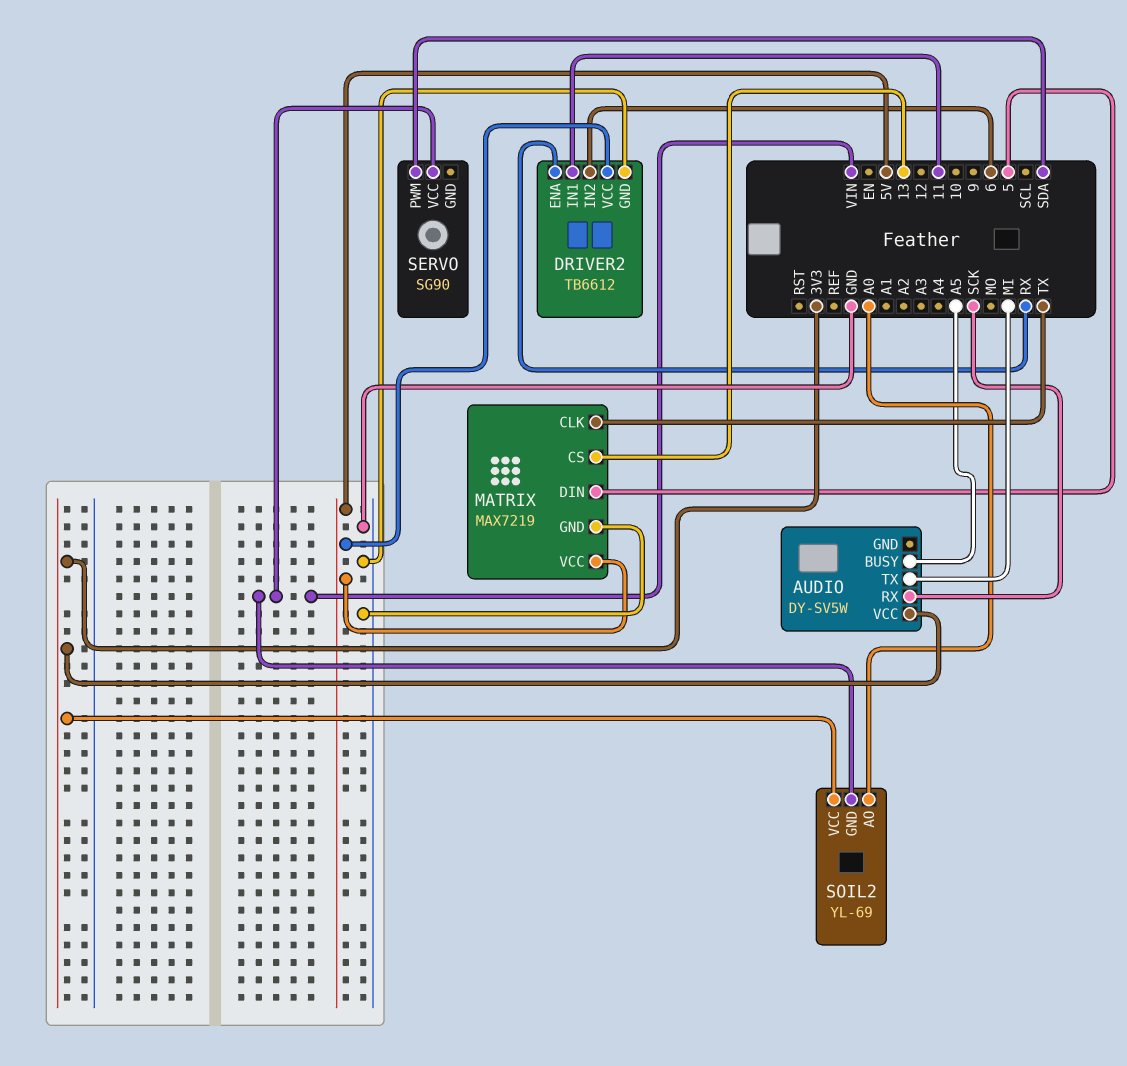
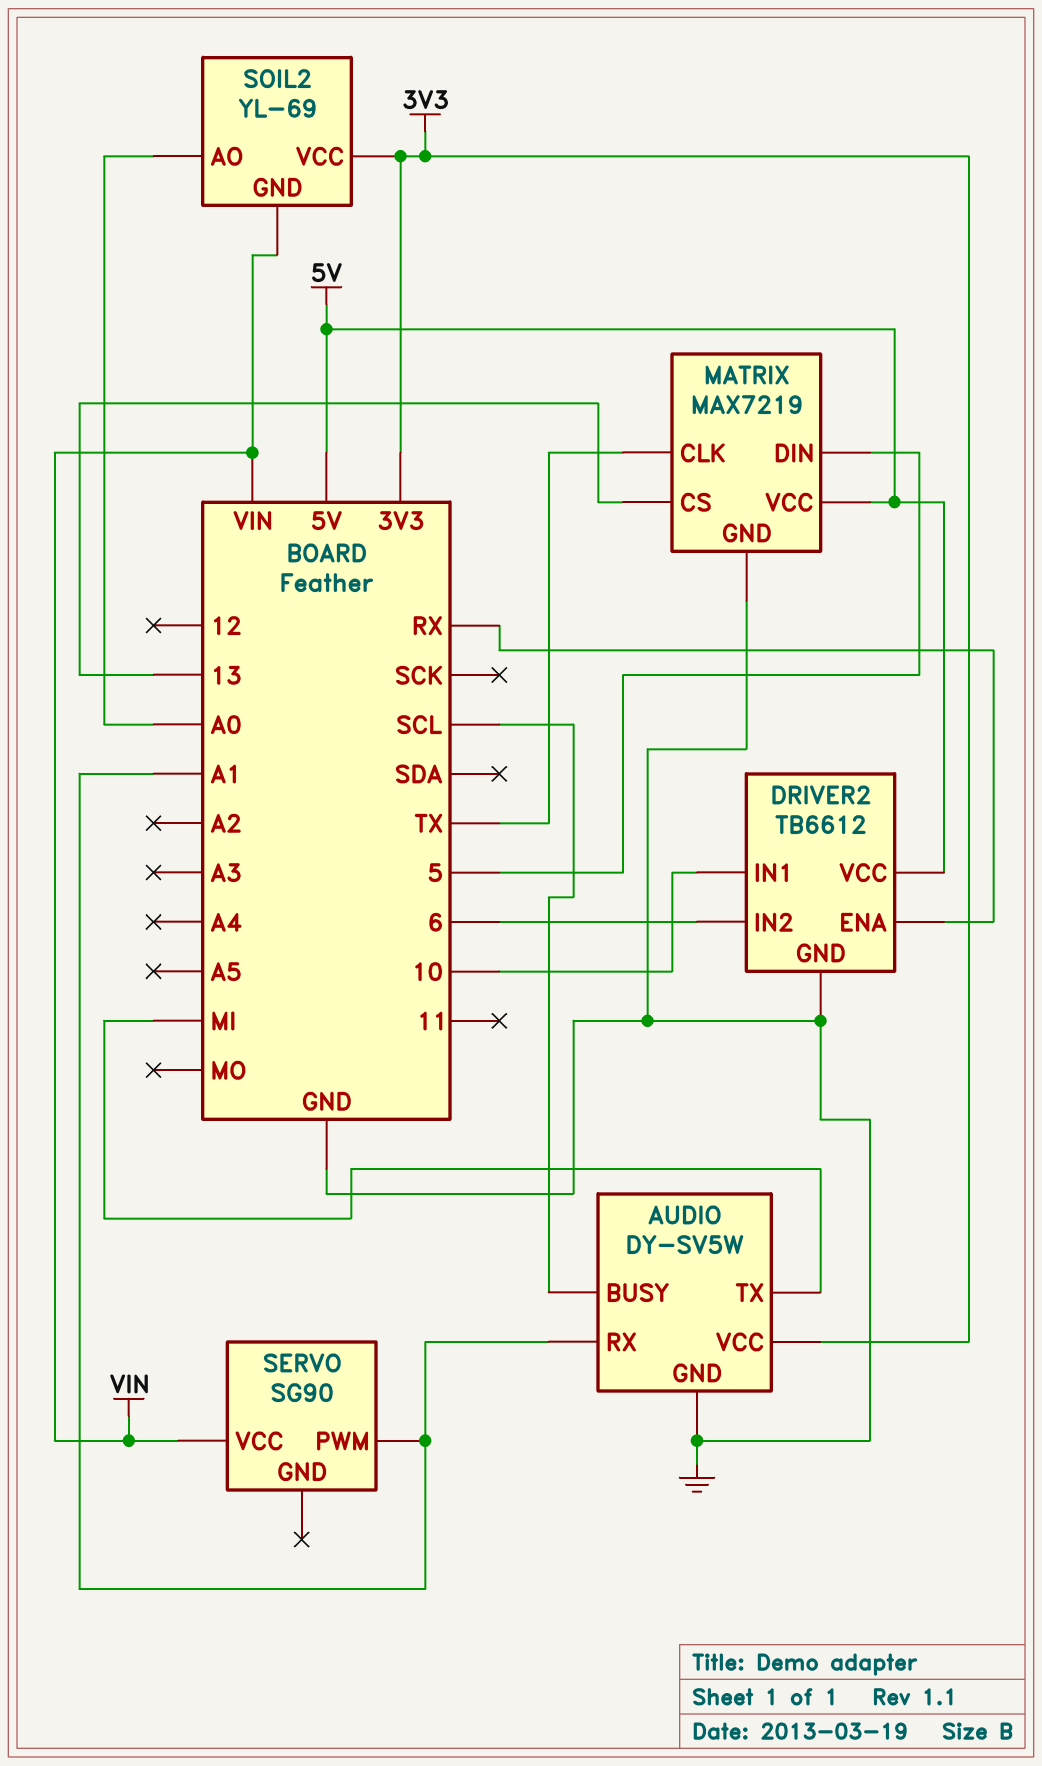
AUDIO pin BUSY: A5 -> SCL
AUDIO pin GND: none -> GND
AUDIO pin RX: SCK -> A1
DRIVER2 pin IN1: 11 -> 10
SERVO pin PWM: SDA -> A1

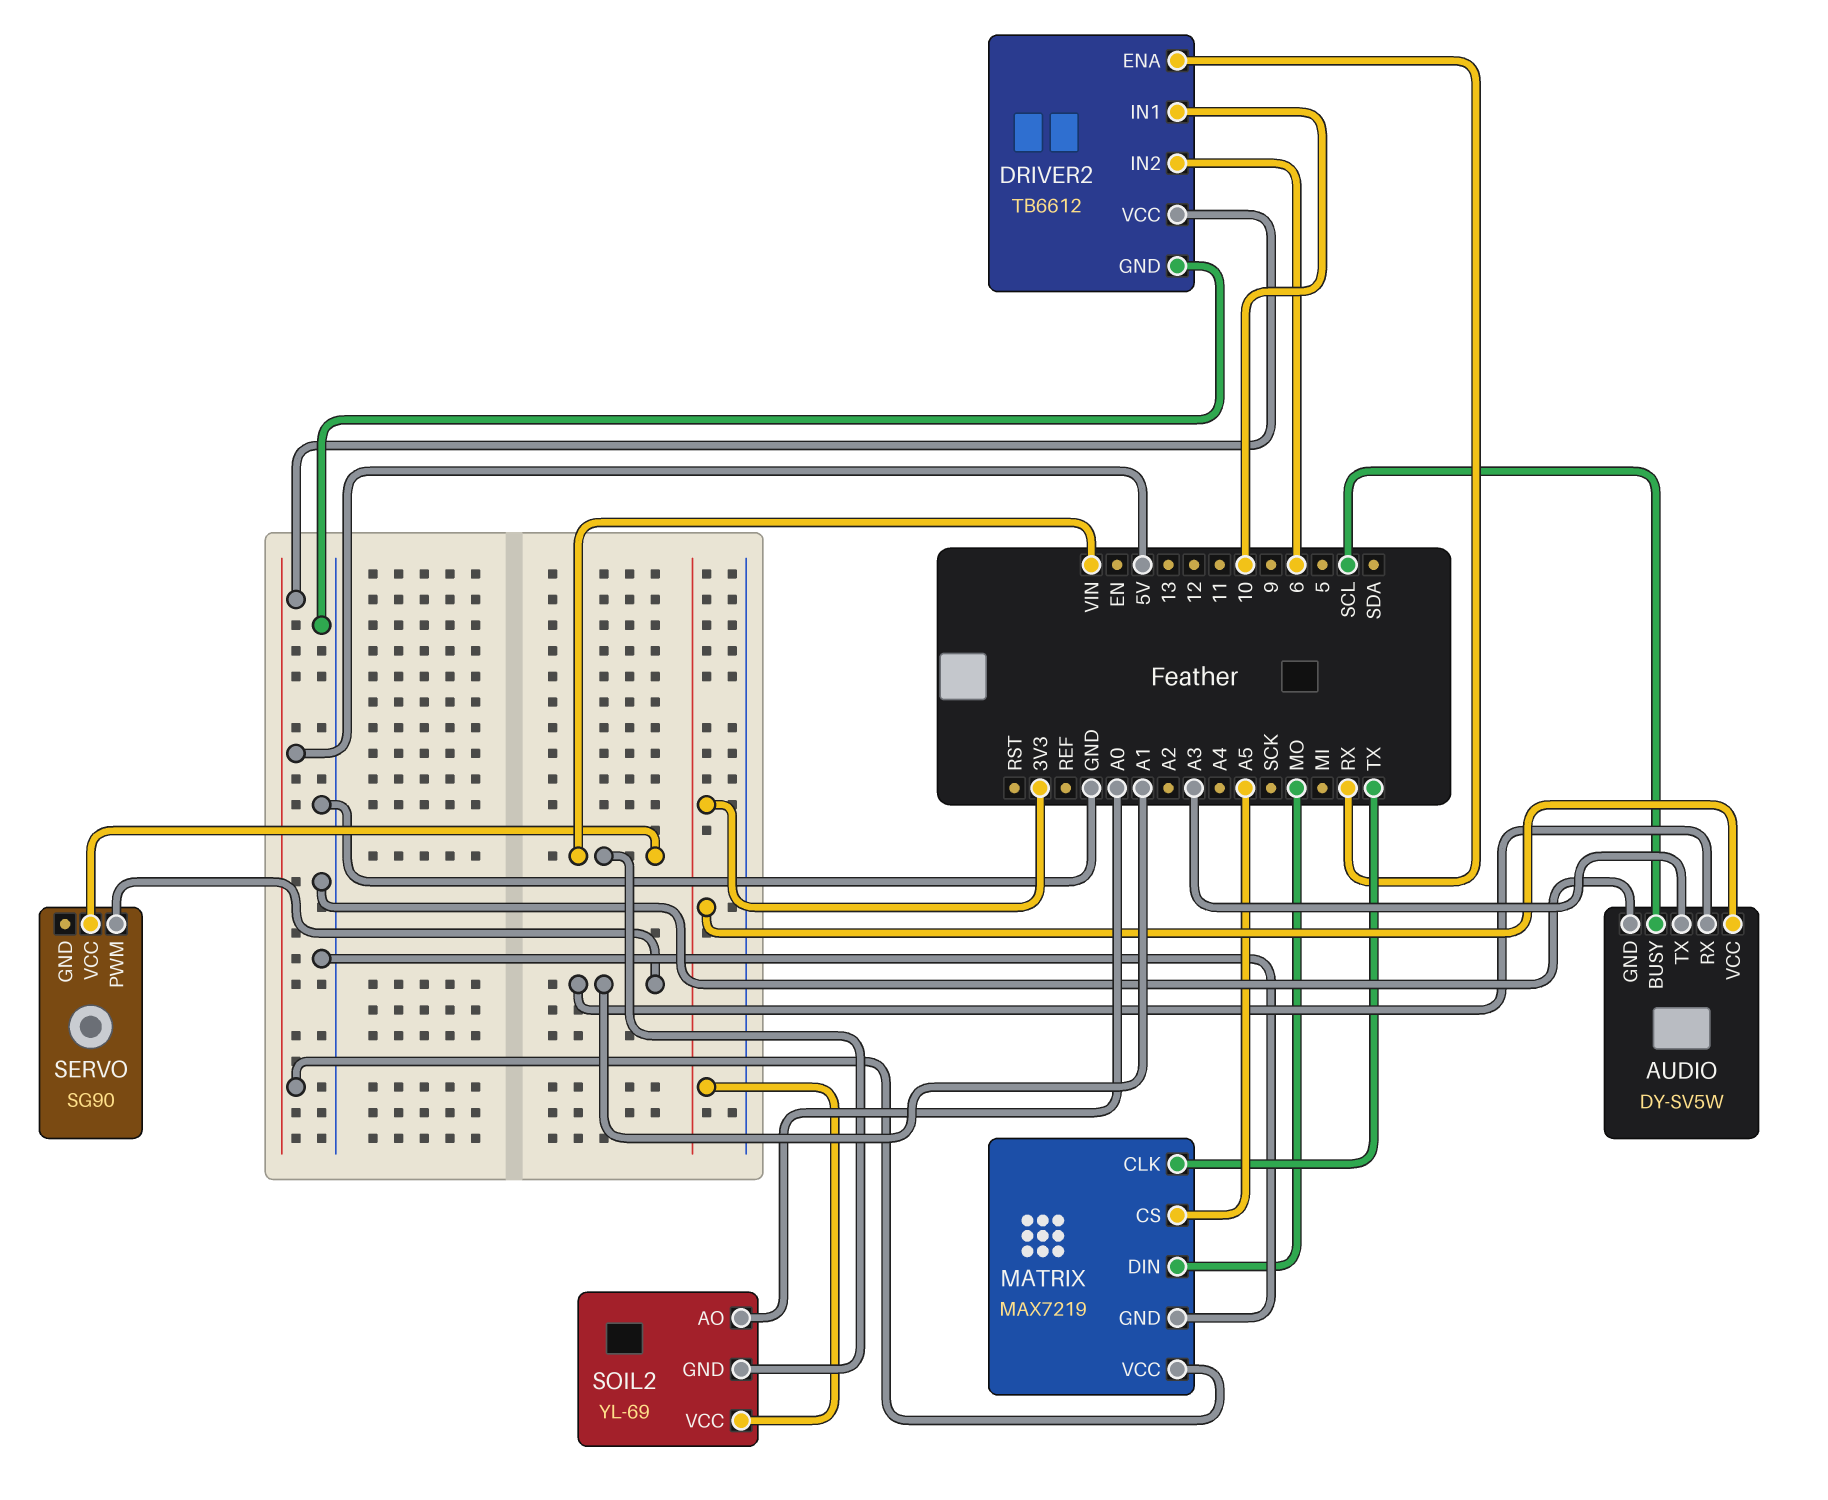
AUDIO pin TX: MI -> A3
MATRIX pin CS: 13 -> A5
MATRIX pin DIN: 5 -> MO

